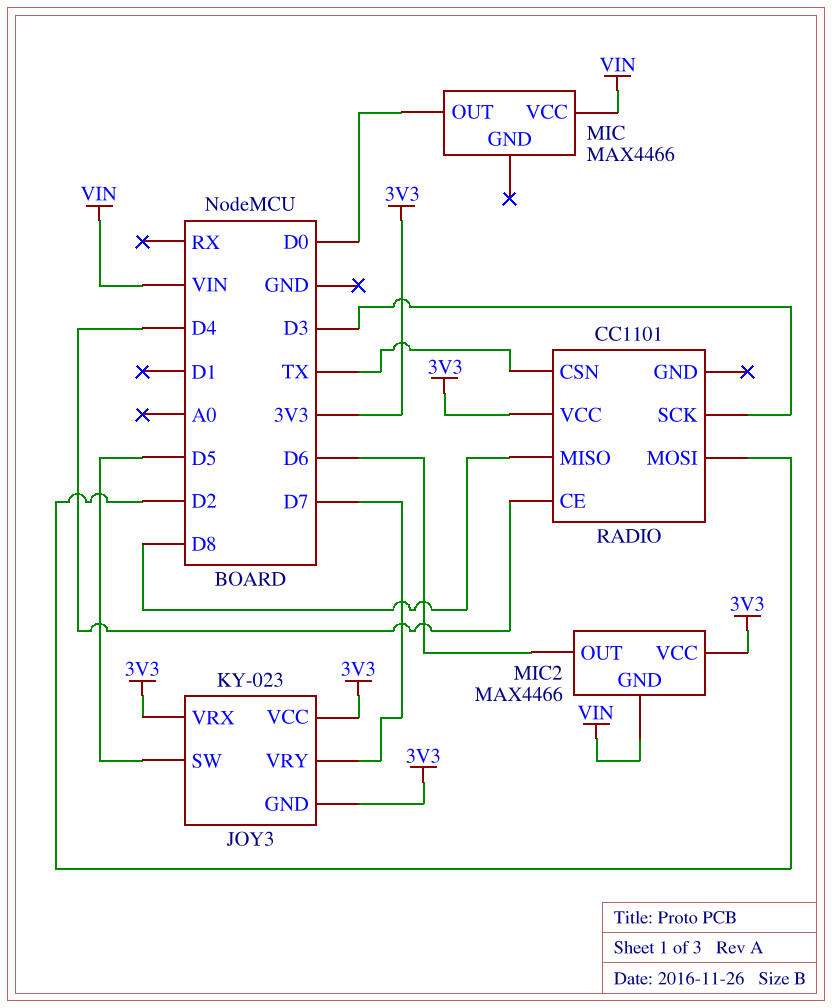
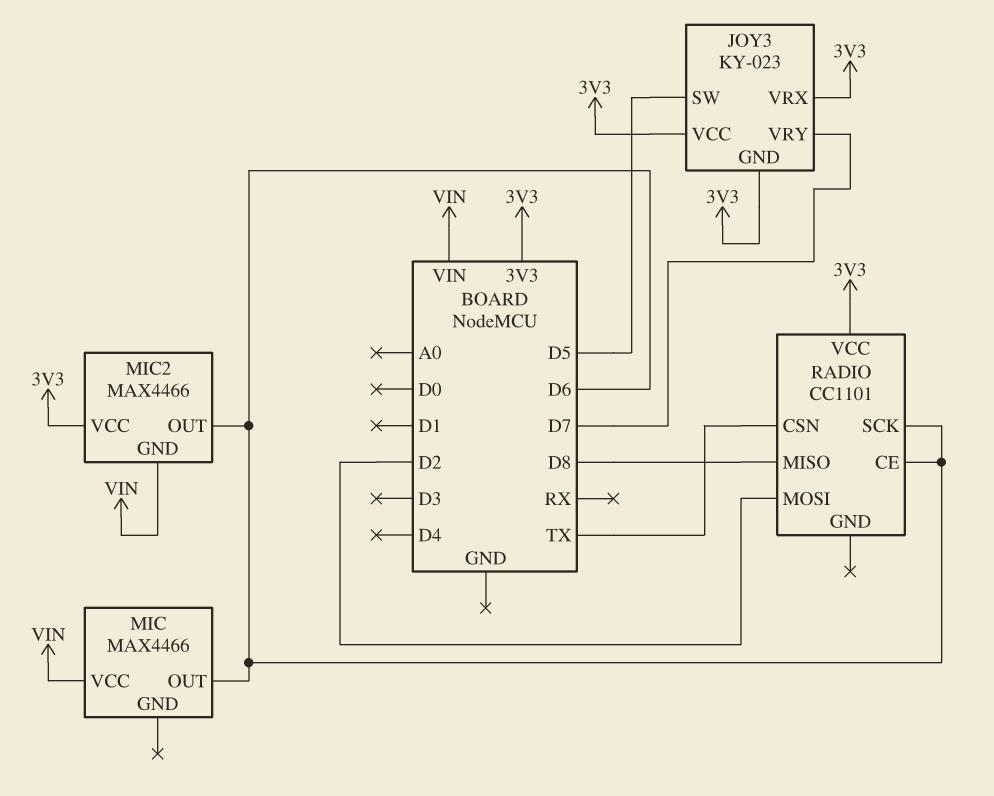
MIC pin OUT: D0 -> D6
RADIO pin CE: D4 -> D6
RADIO pin SCK: D3 -> D6

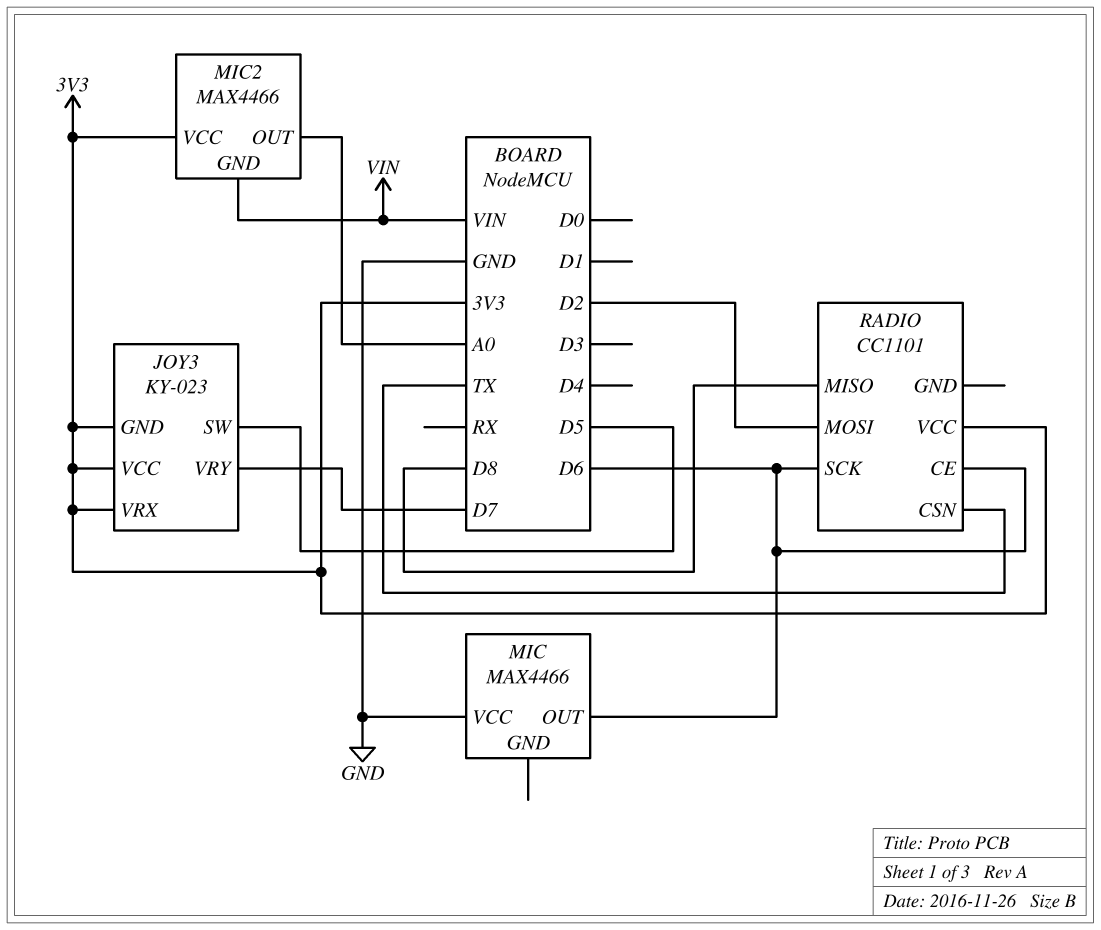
MIC pin VCC: VIN -> GND
MIC2 pin OUT: D6 -> A0

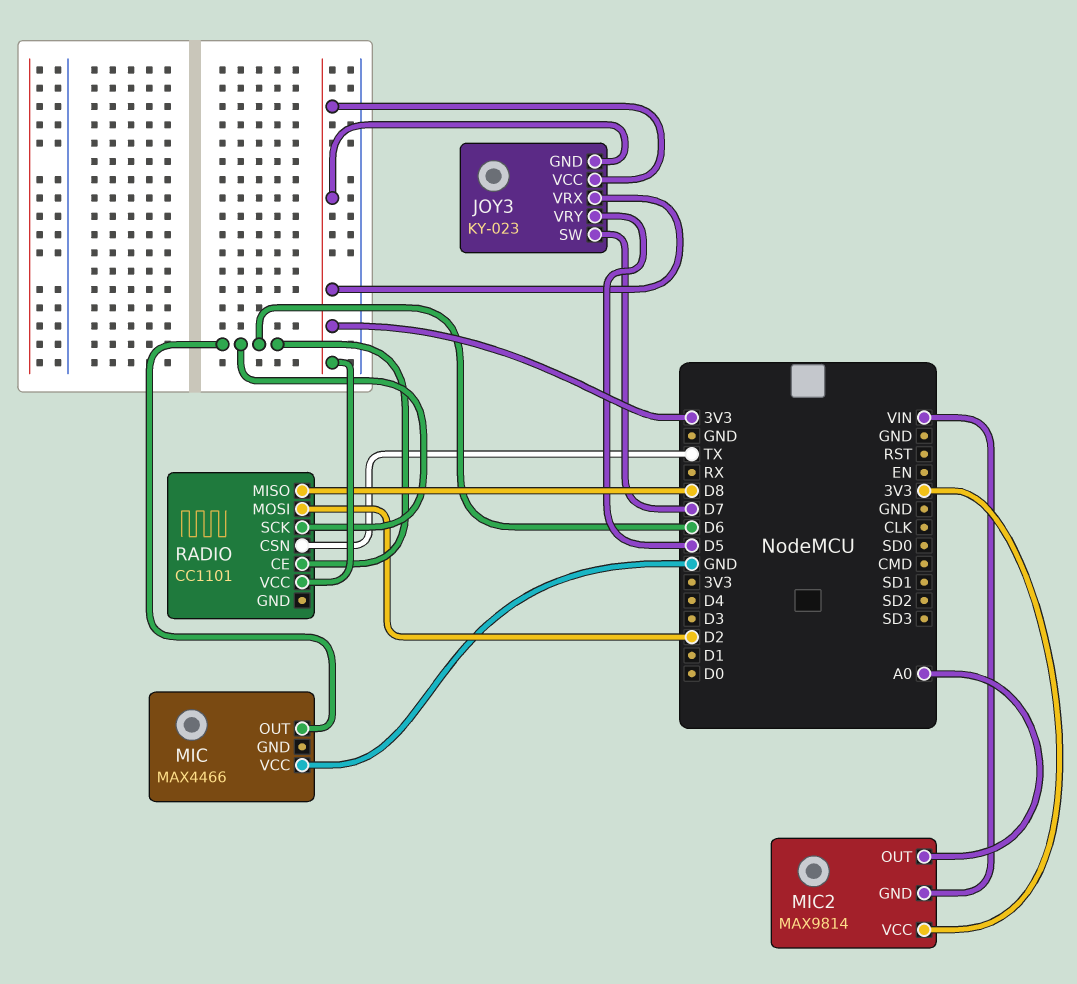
JOY3 pin SW: D5 -> D7
JOY3 pin VRY: D7 -> D5
MIC2: MAX4466 -> MAX9814

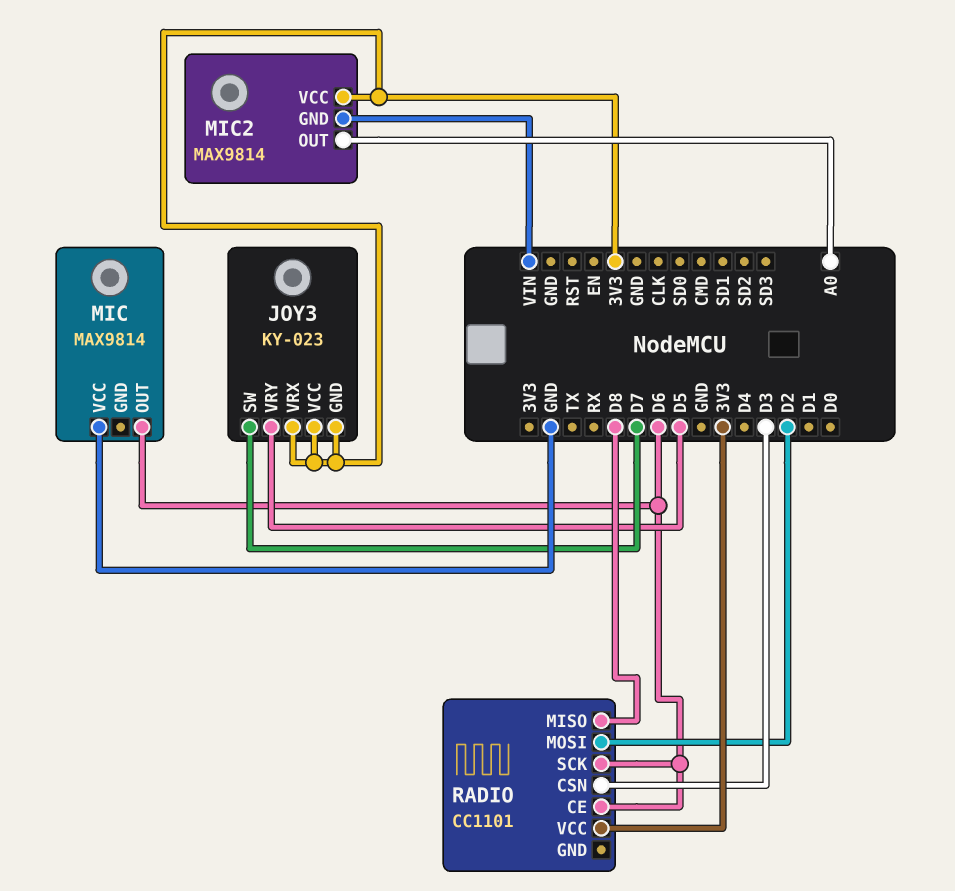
MIC: MAX4466 -> MAX9814
RADIO pin CSN: TX -> D3

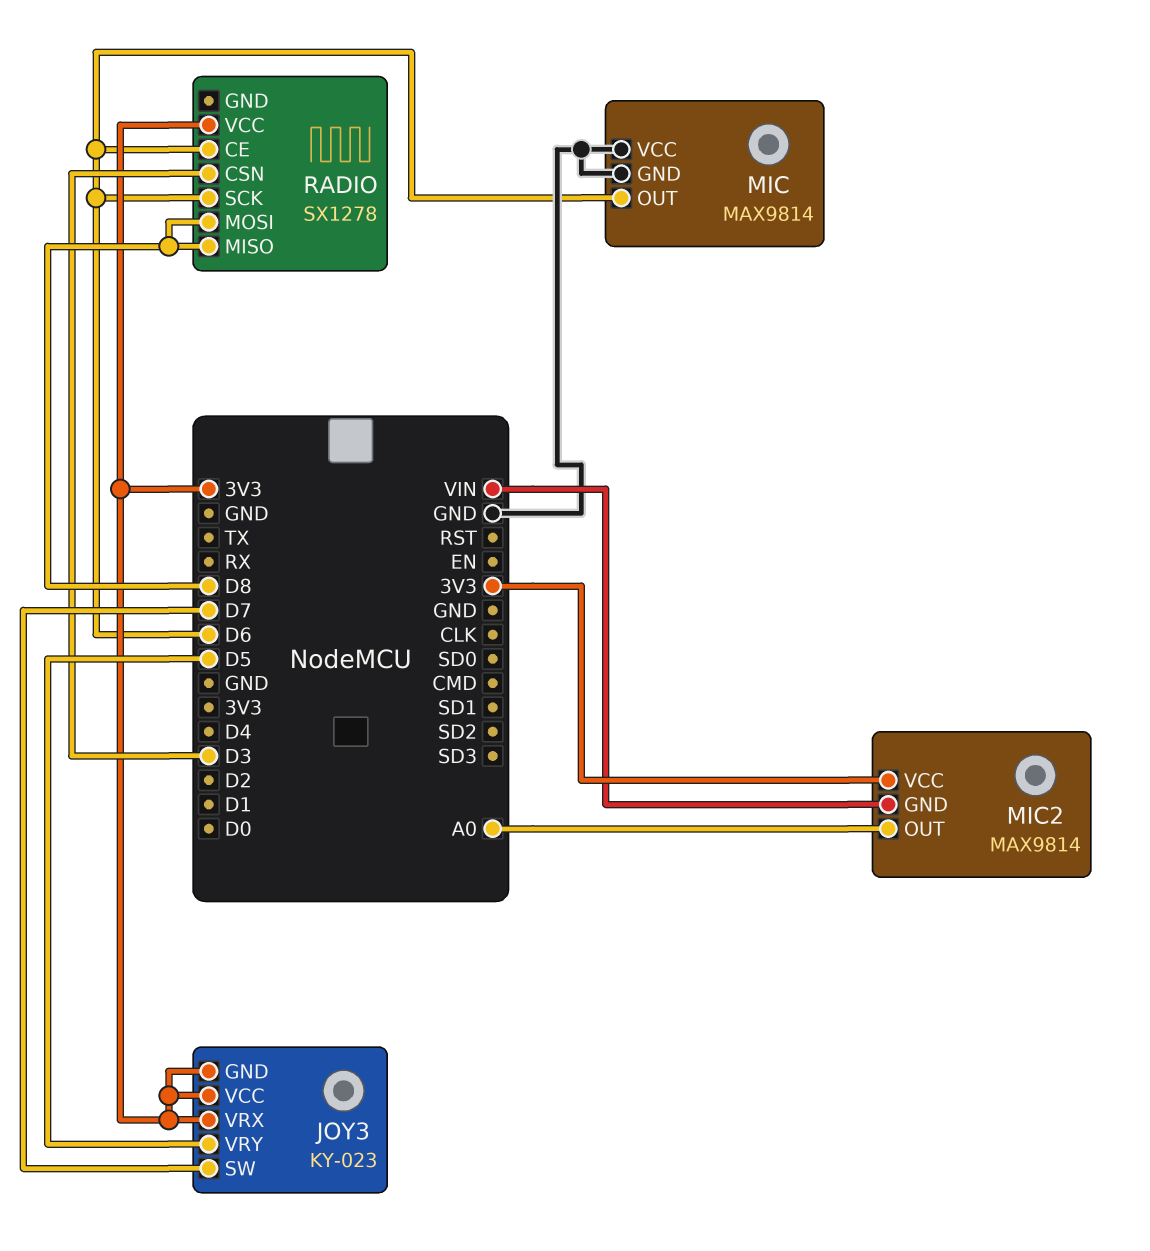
MIC pin GND: none -> GND
RADIO: CC1101 -> SX1278
RADIO pin MOSI: D2 -> D8

